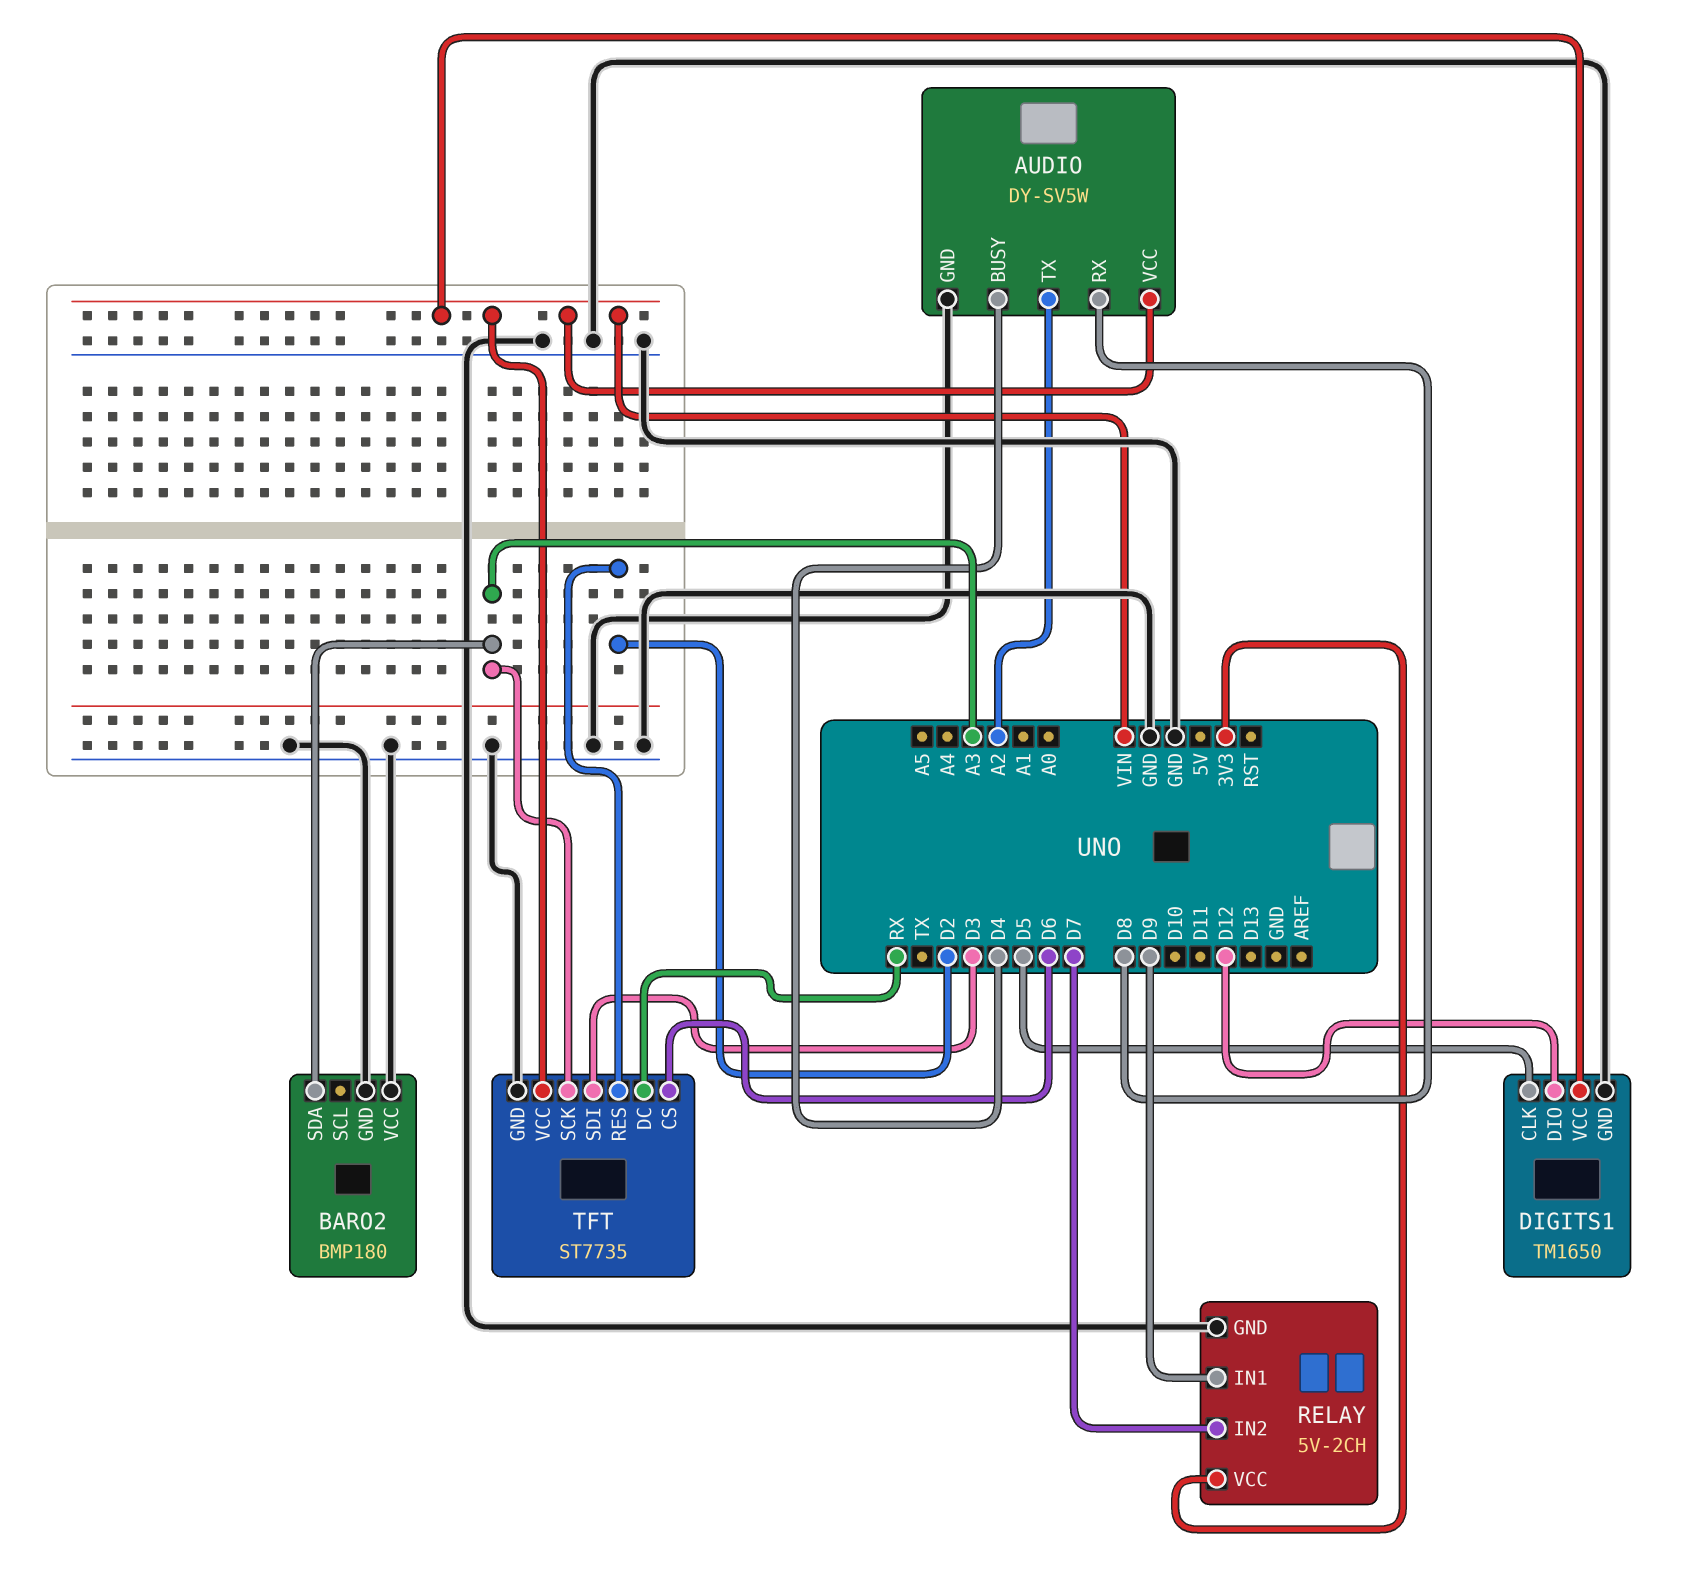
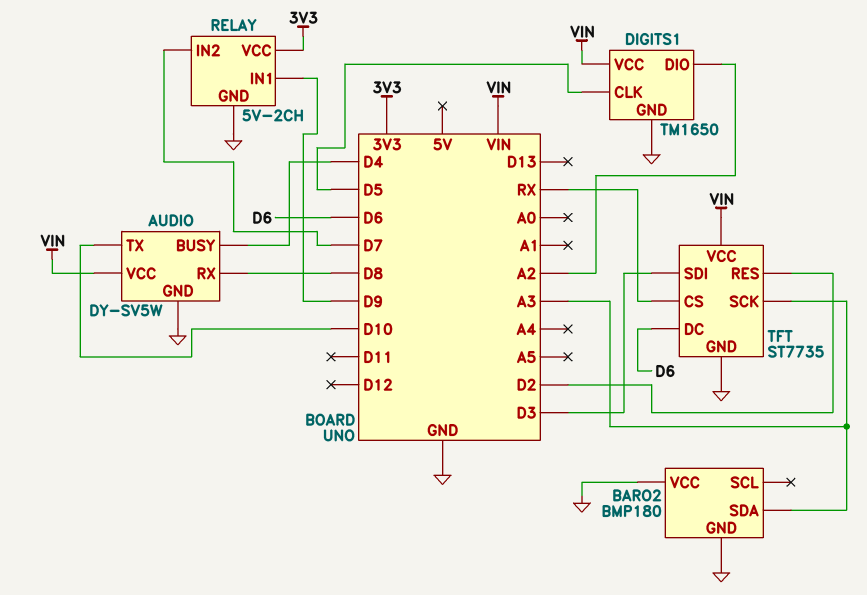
AUDIO pin TX: A2 -> D10
DIGITS1 pin DIO: D12 -> A2
TFT pin CS: D6 -> RX
TFT pin DC: RX -> D6

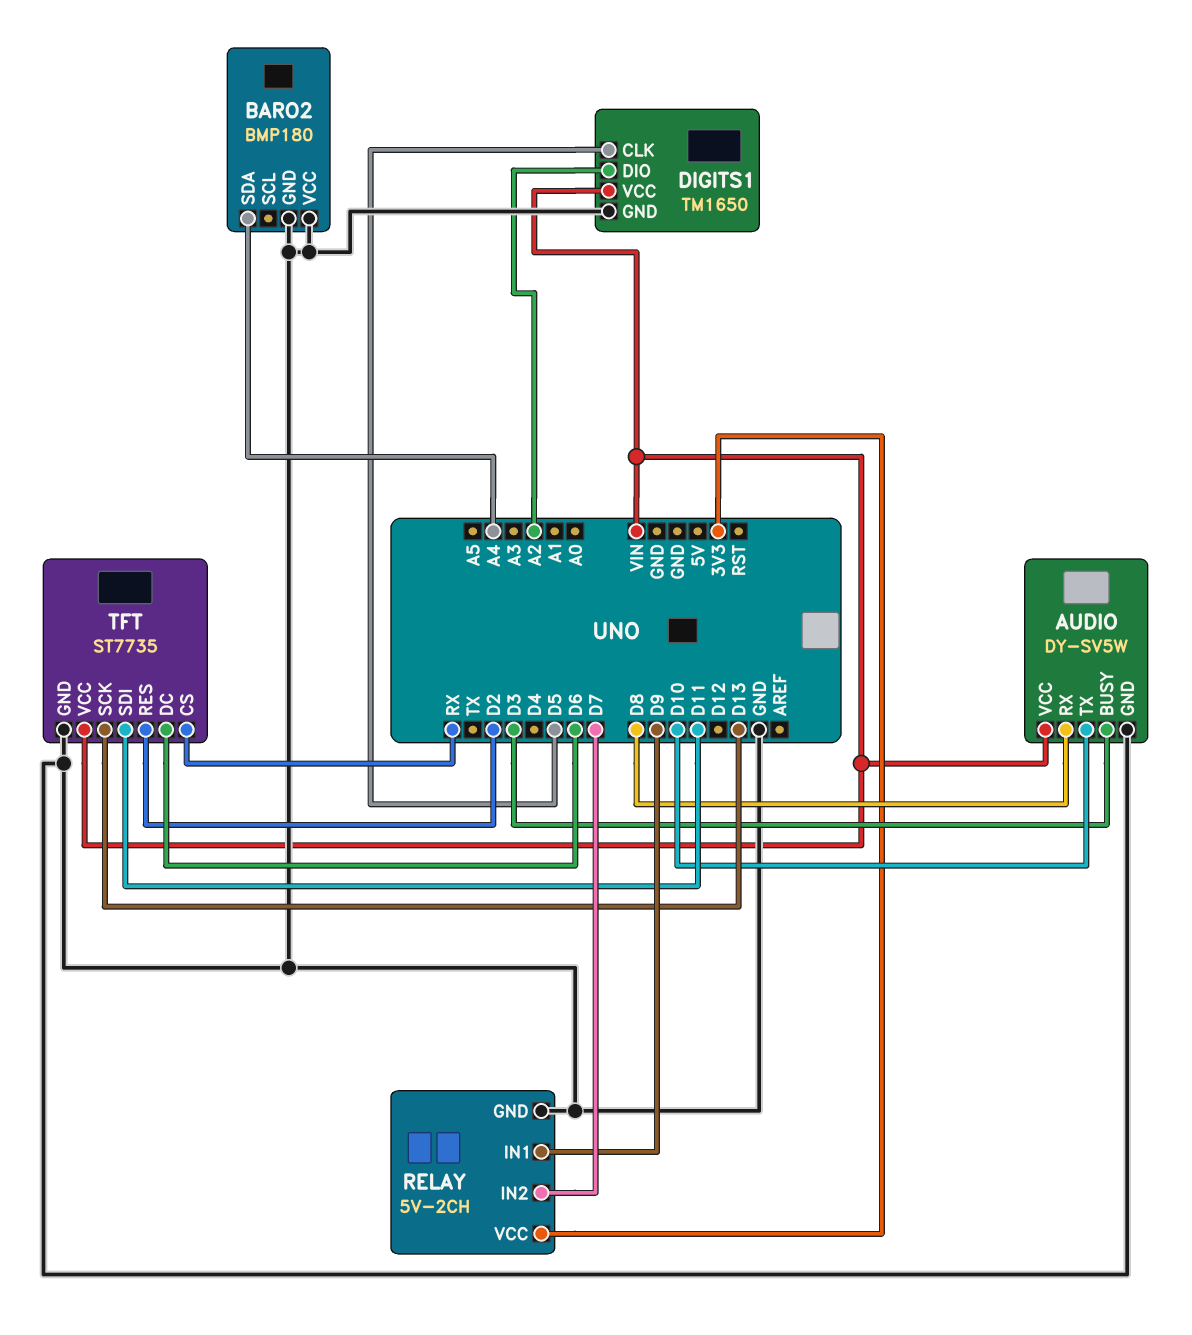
AUDIO pin BUSY: D4 -> D3
BARO2 pin SDA: A3 -> A4
TFT pin SCK: A3 -> D13
TFT pin SDI: D3 -> D11

